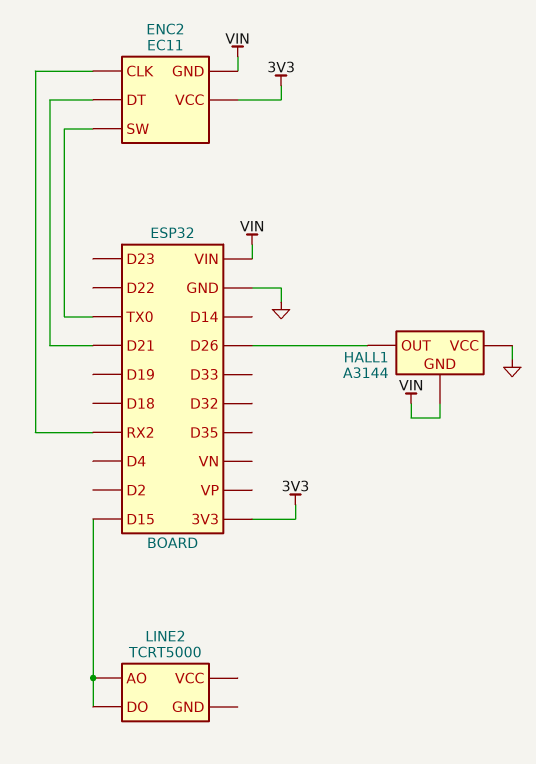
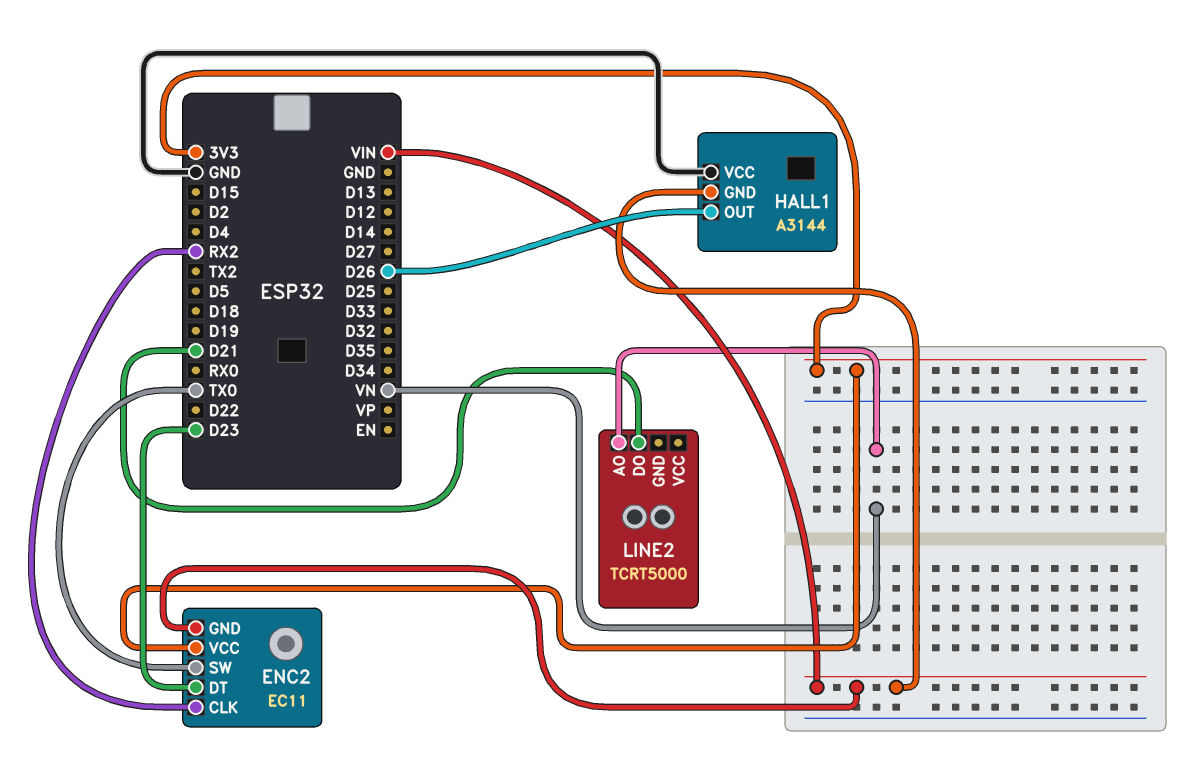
ENC2 pin DT: D21 -> D23
LINE2 pin AO: D15 -> VN
LINE2 pin DO: D15 -> D21

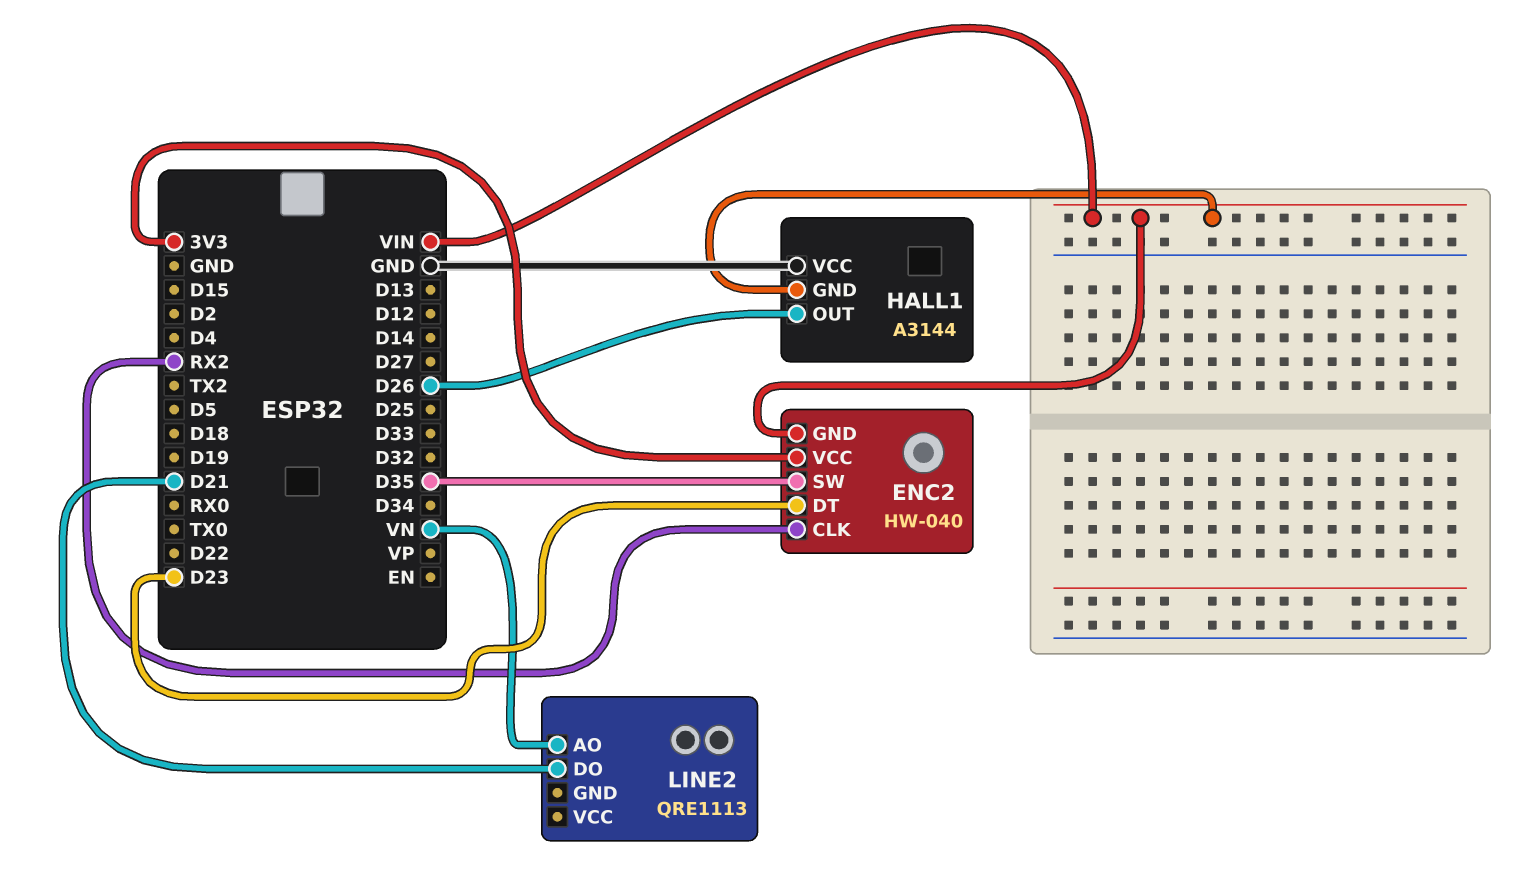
ENC2: EC11 -> HW-040
ENC2 pin SW: TX0 -> D35
LINE2: TCRT5000 -> QRE1113

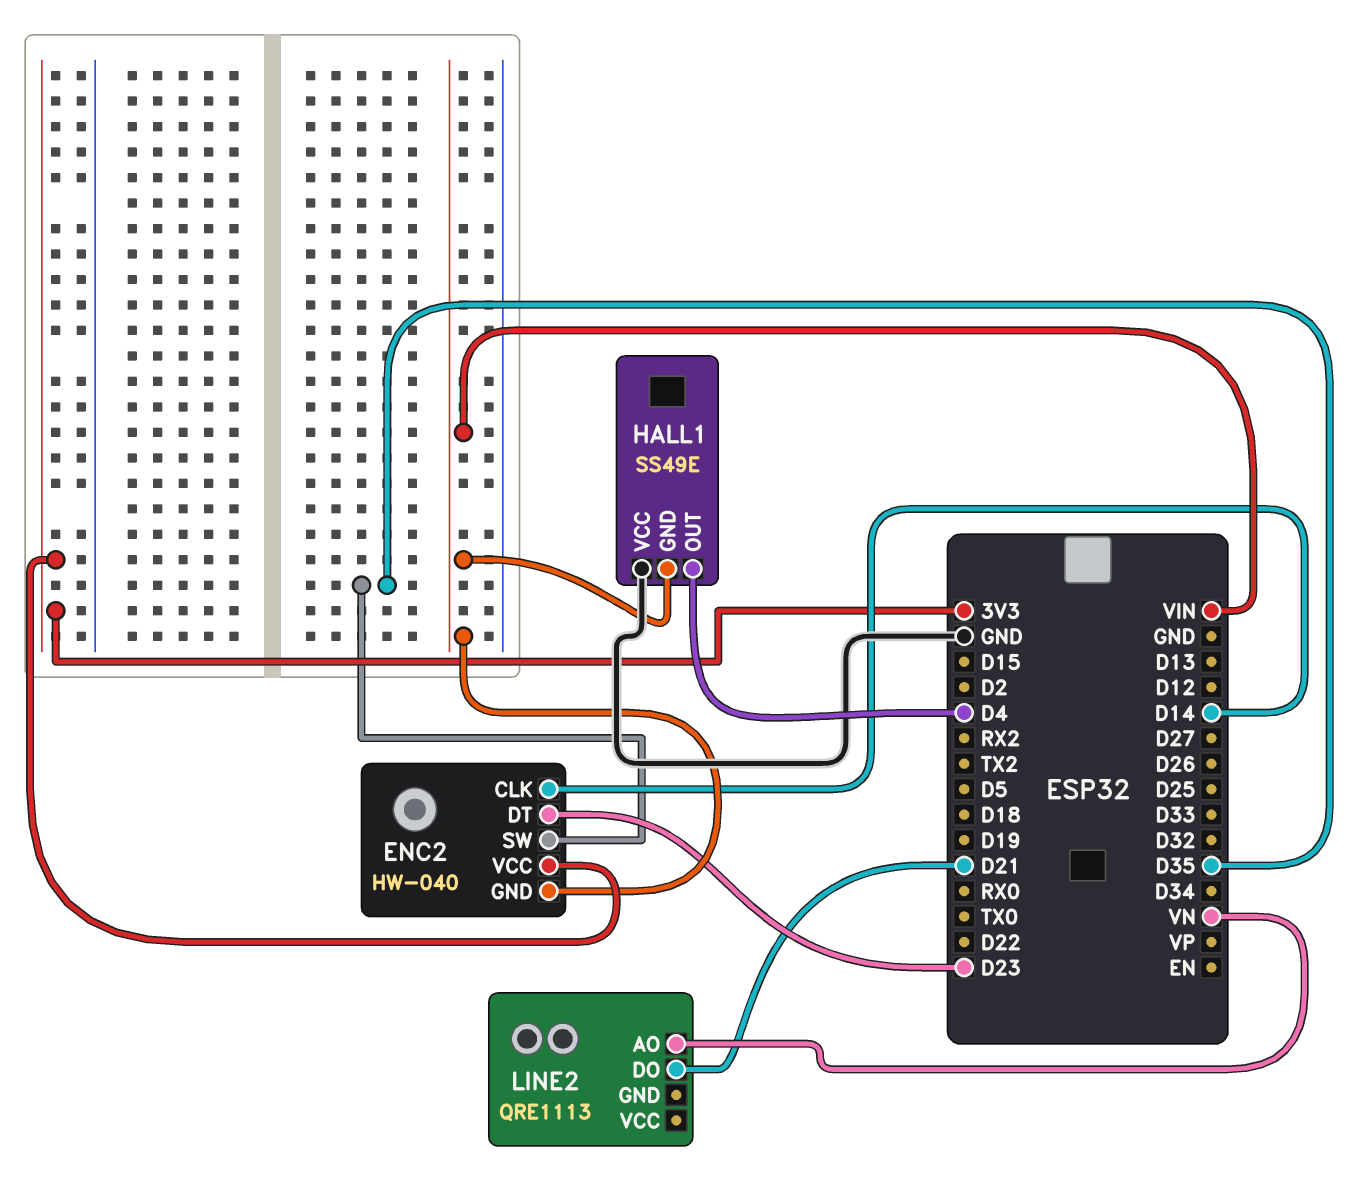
ENC2 pin CLK: RX2 -> D14
HALL1: A3144 -> SS49E
HALL1 pin OUT: D26 -> D4

